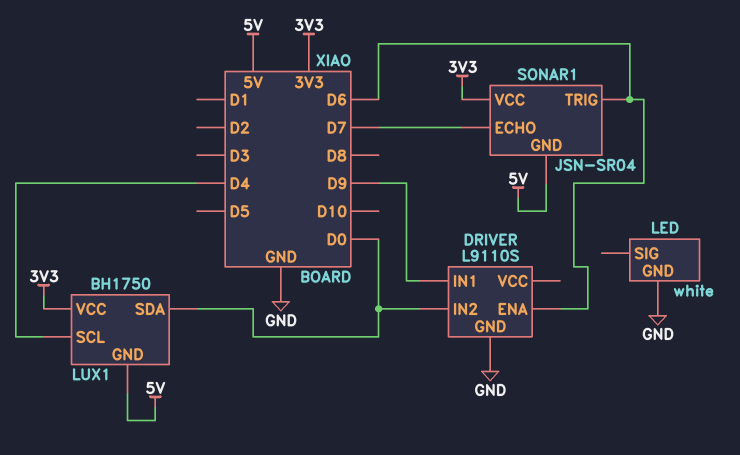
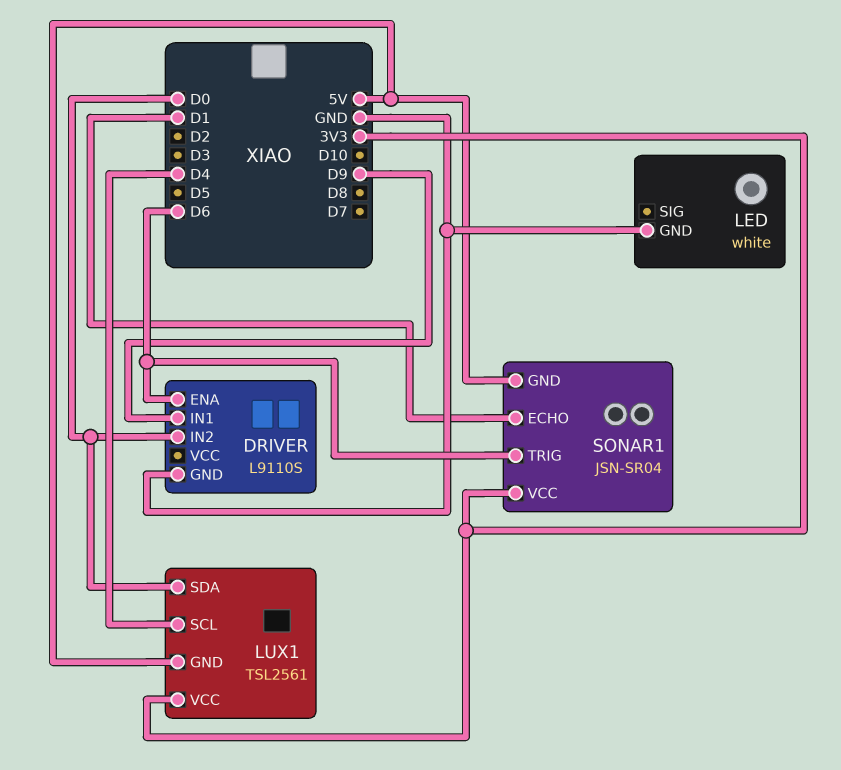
LUX1: BH1750 -> TSL2561
SONAR1 pin ECHO: D7 -> D1

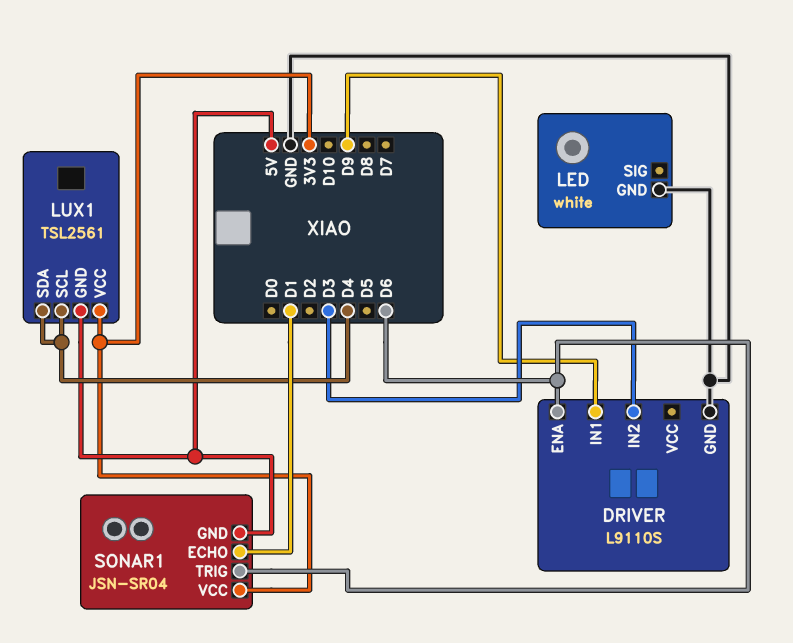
DRIVER pin IN2: D0 -> D3
LUX1 pin SDA: D0 -> D4

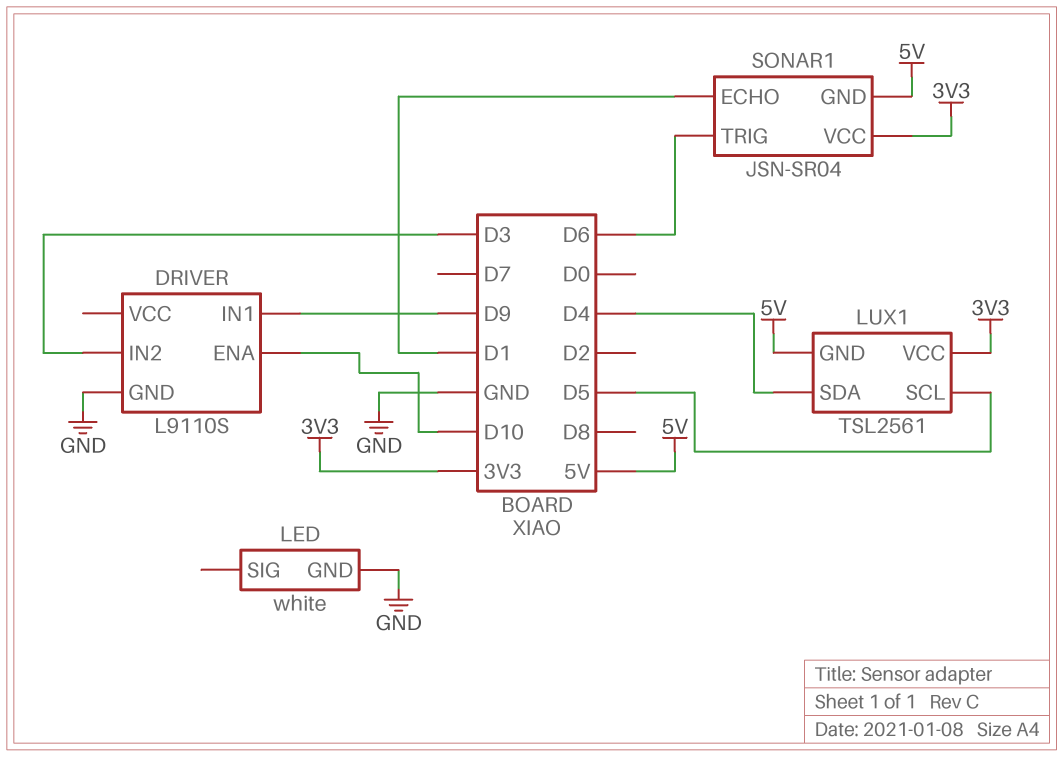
DRIVER pin ENA: D6 -> D10
LUX1 pin SCL: D4 -> D5

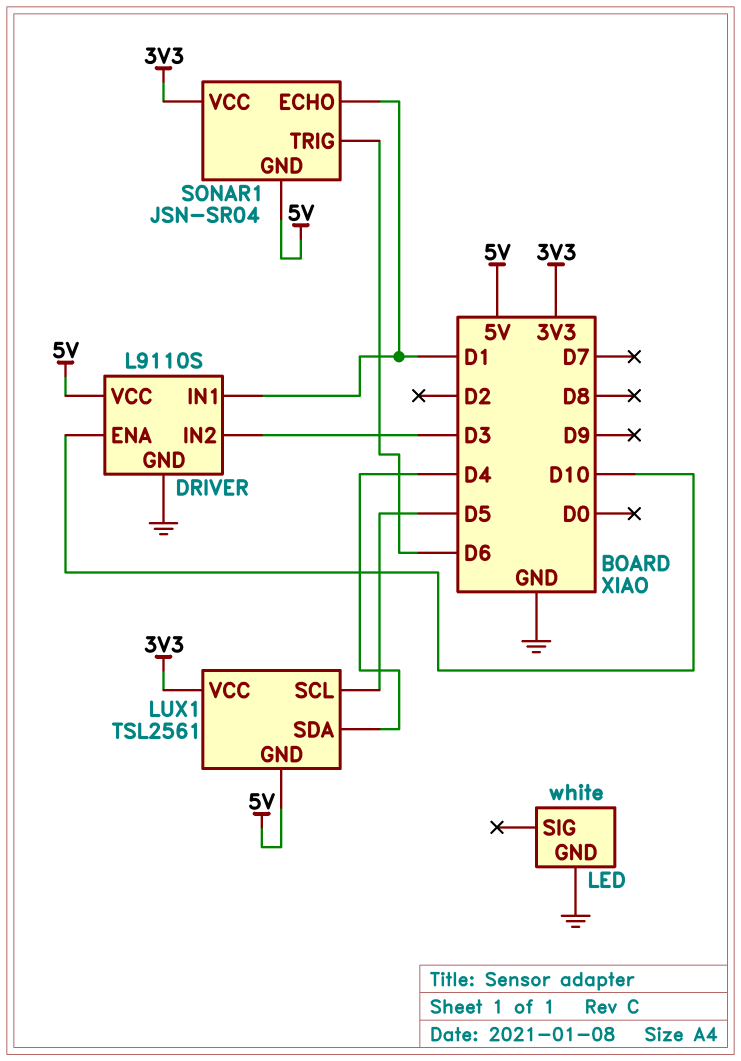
DRIVER pin IN1: D9 -> D1
DRIVER pin VCC: none -> 5V

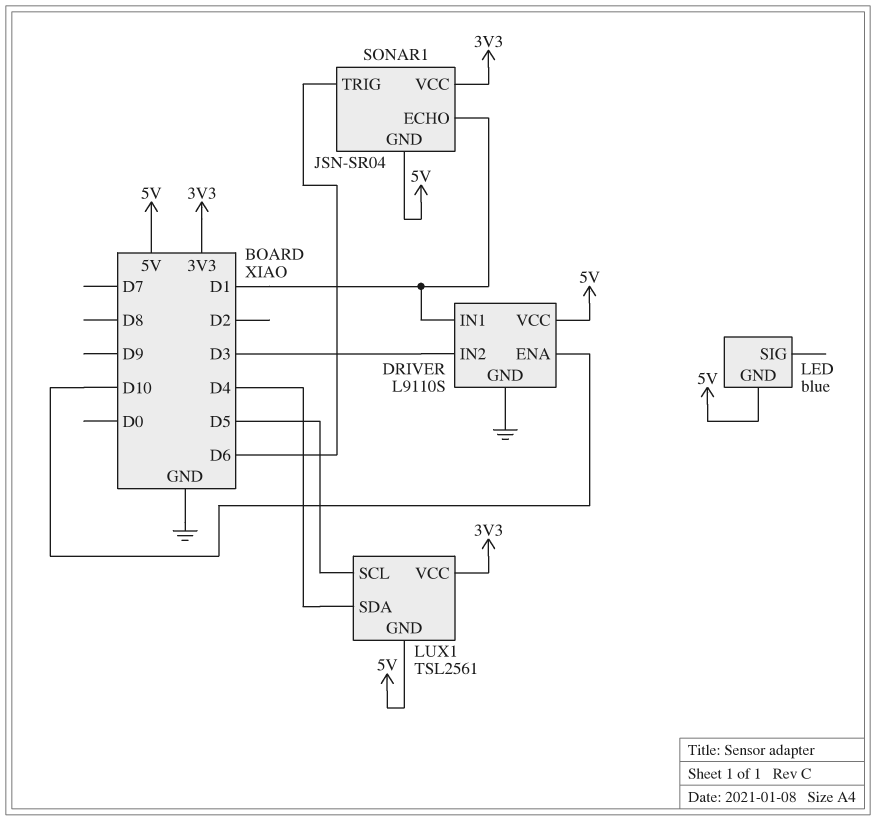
LED: white -> blue
LED pin GND: GND -> 5V

